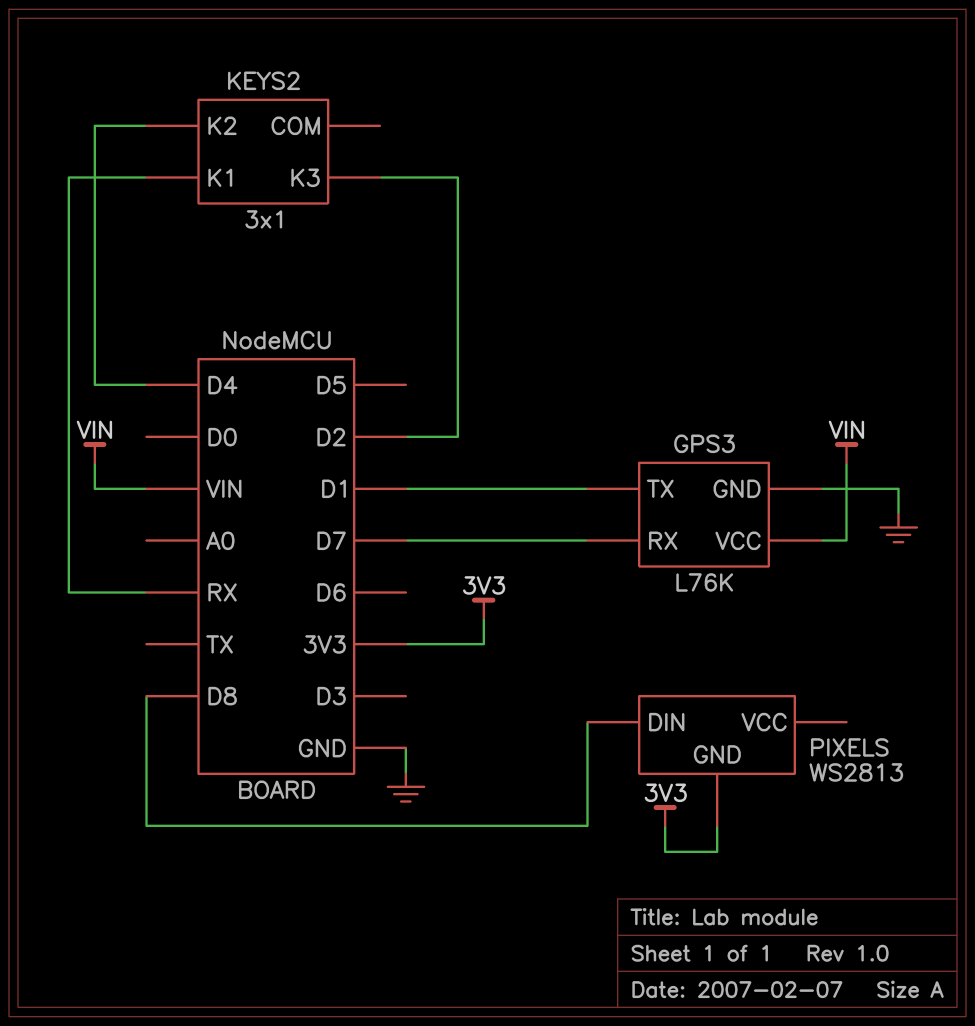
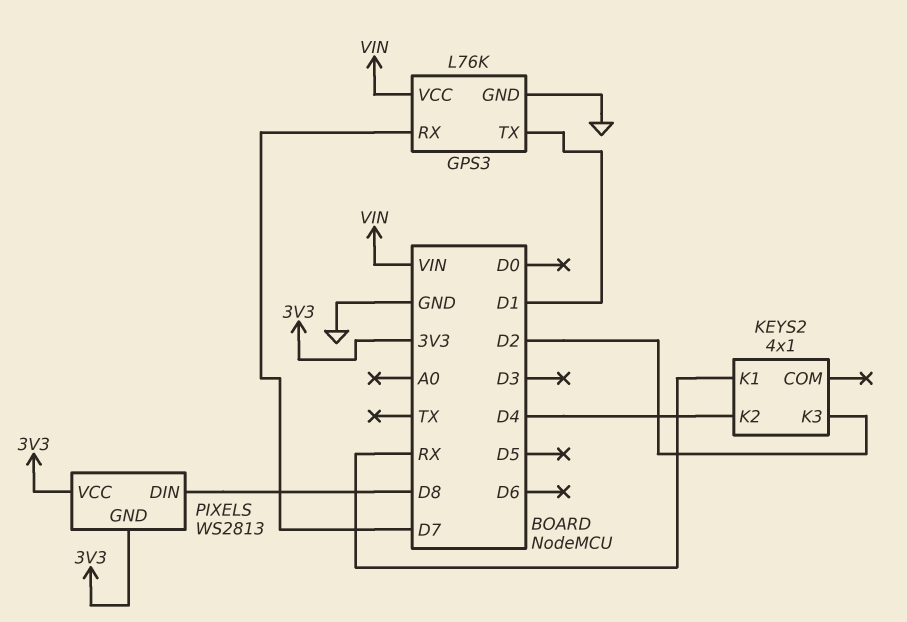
KEYS2: 3x1 -> 4x1
PIXELS pin VCC: none -> 3V3

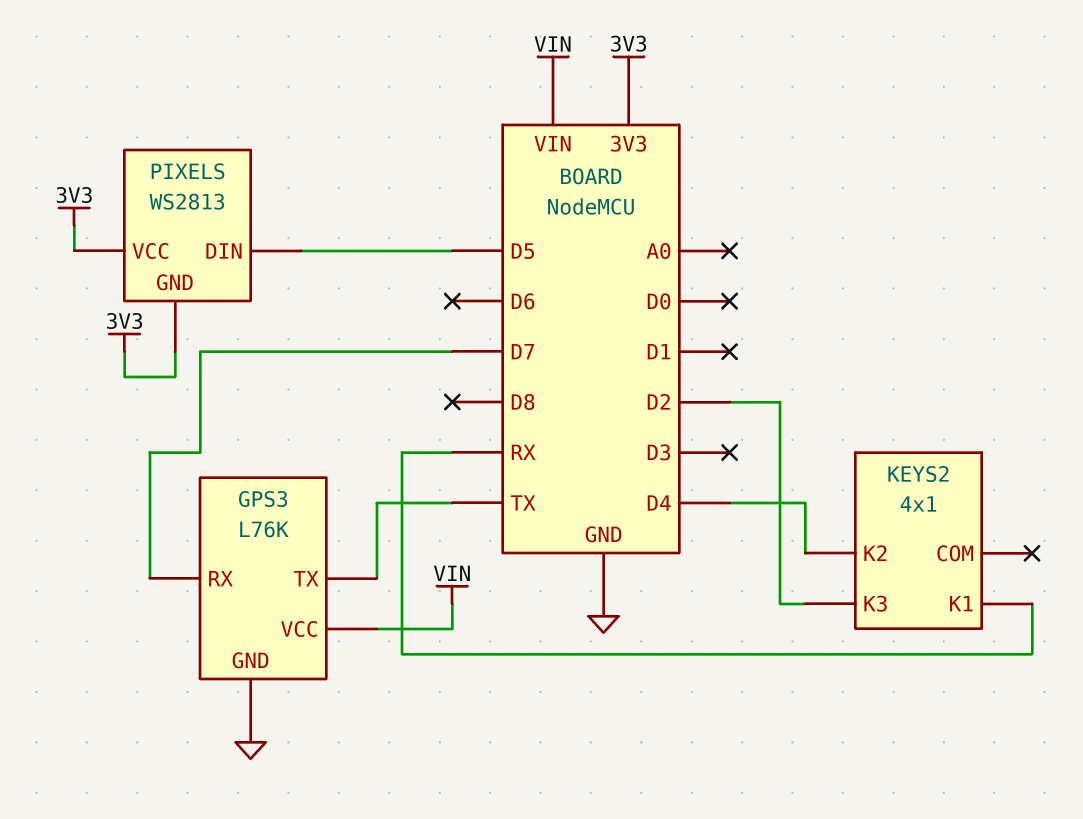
GPS3 pin TX: D1 -> TX
PIXELS pin DIN: D8 -> D5

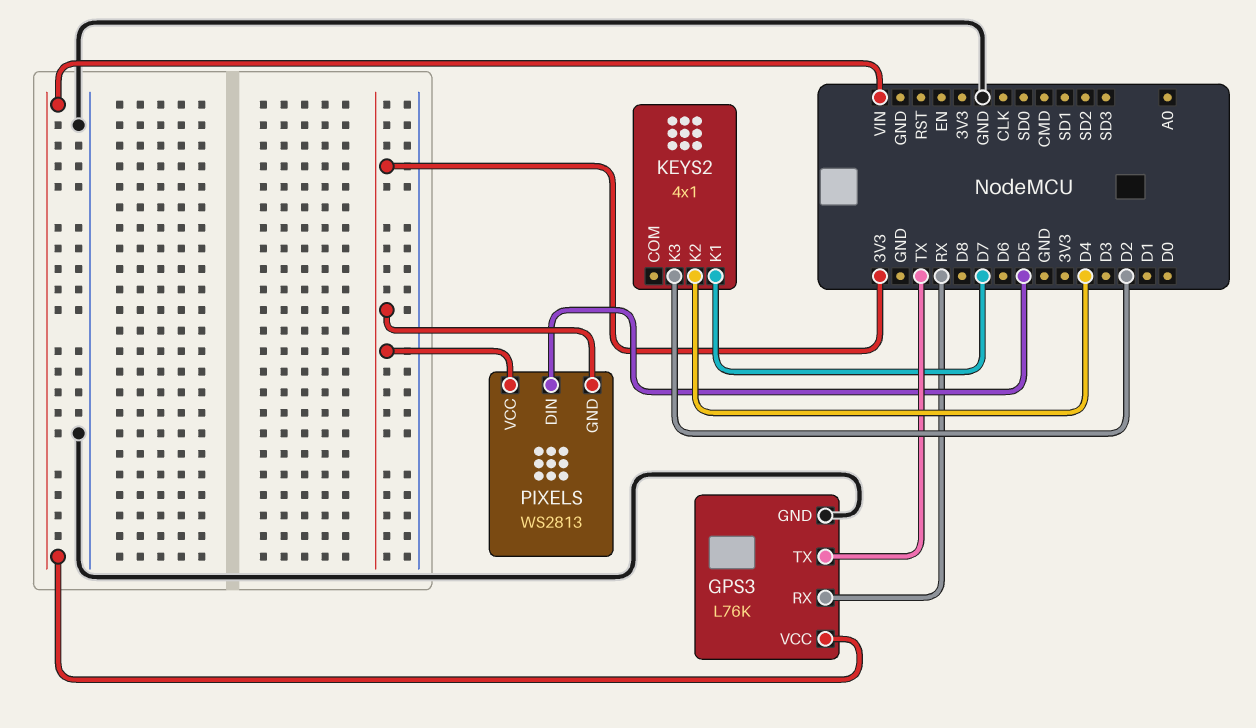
GPS3 pin RX: D7 -> RX
KEYS2 pin K1: RX -> D7

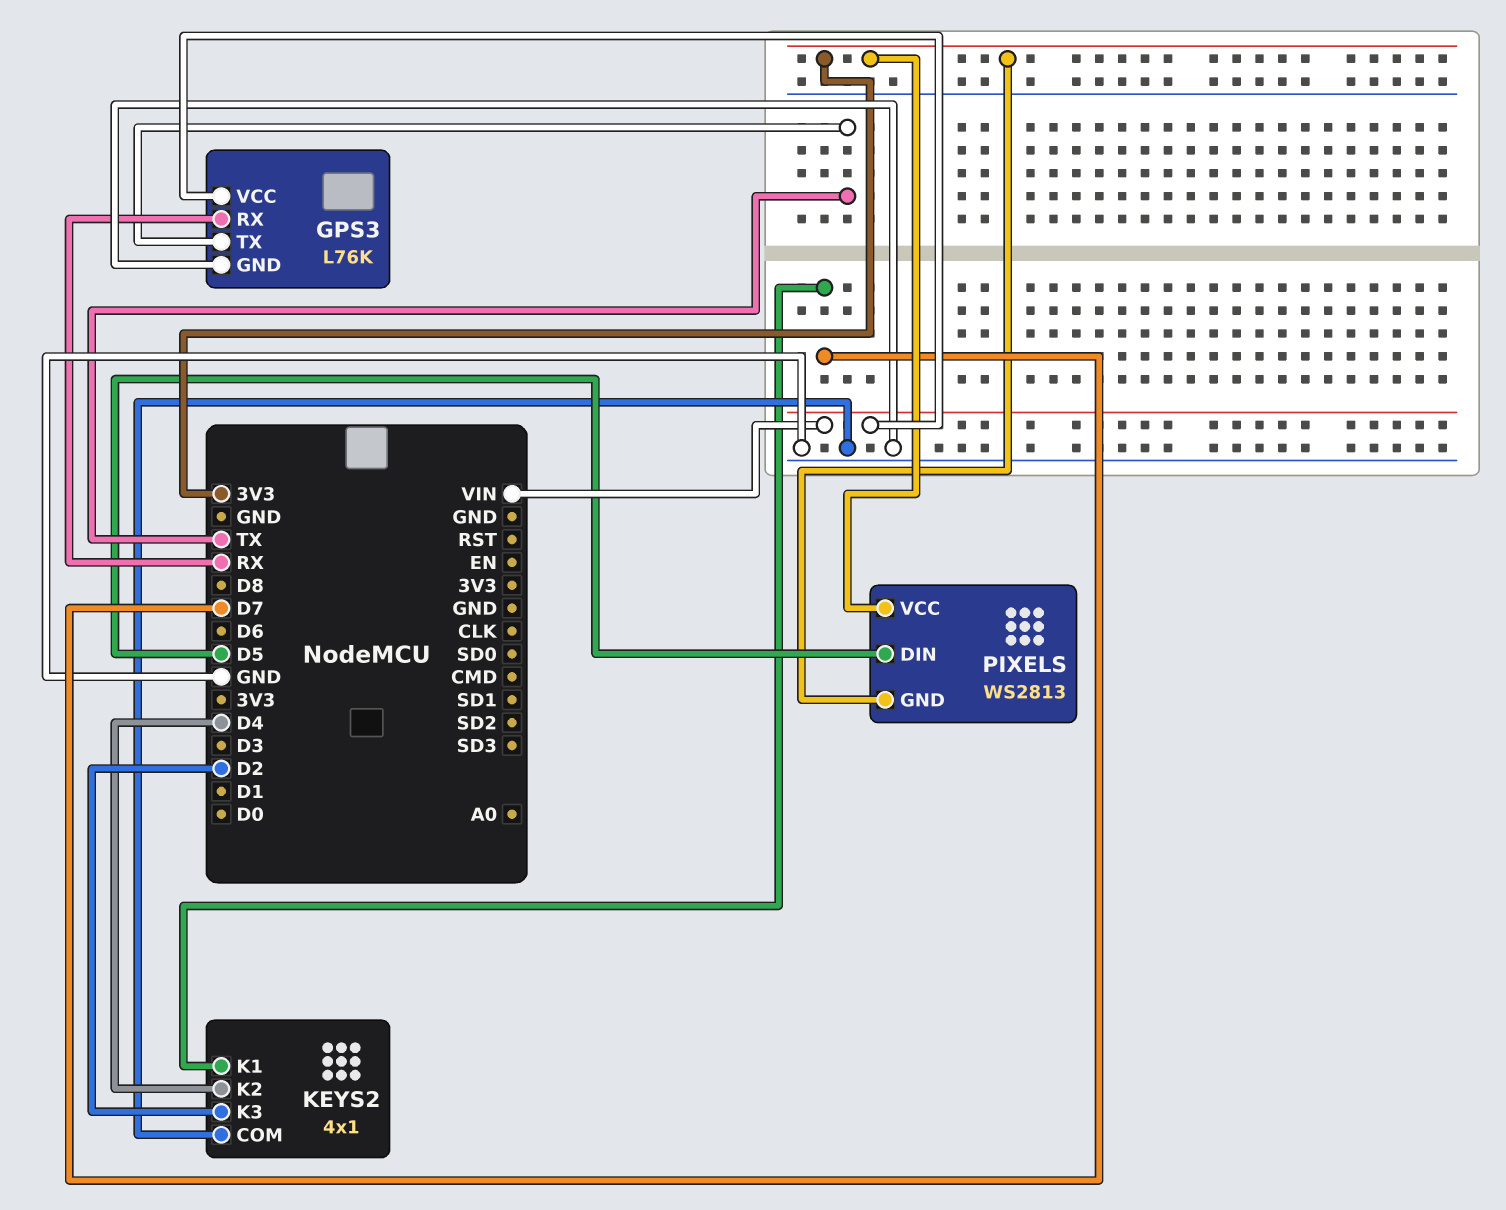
KEYS2 pin COM: none -> GND

